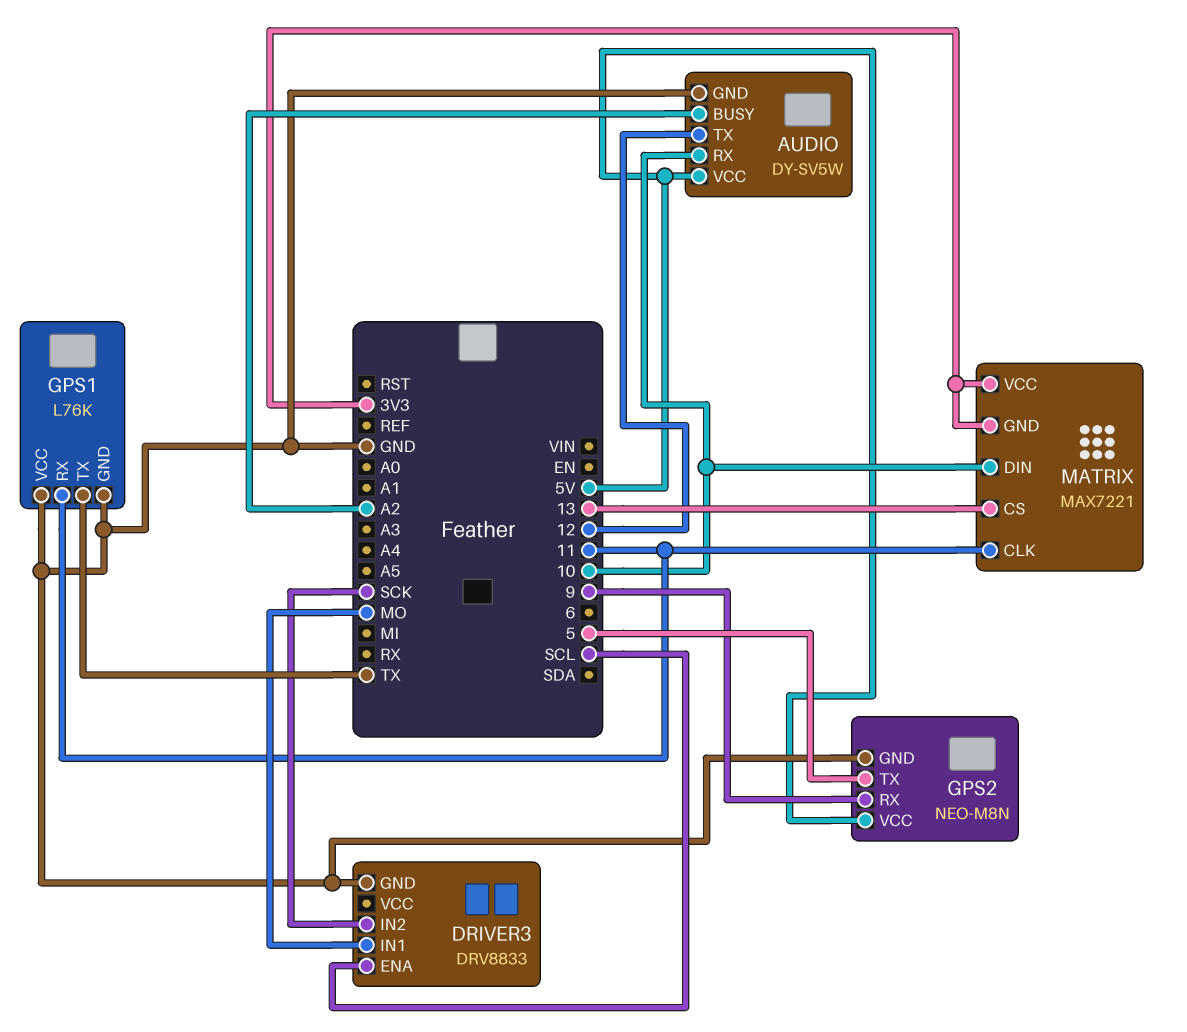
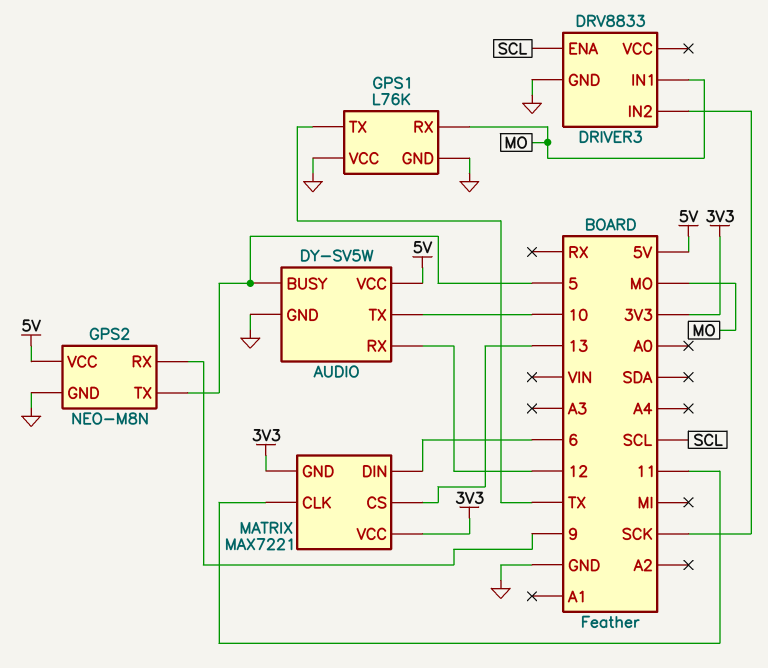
AUDIO pin BUSY: A2 -> 5
AUDIO pin RX: 10 -> 12
AUDIO pin TX: 12 -> 10
GPS1 pin RX: 11 -> MO
MATRIX pin DIN: 10 -> 6

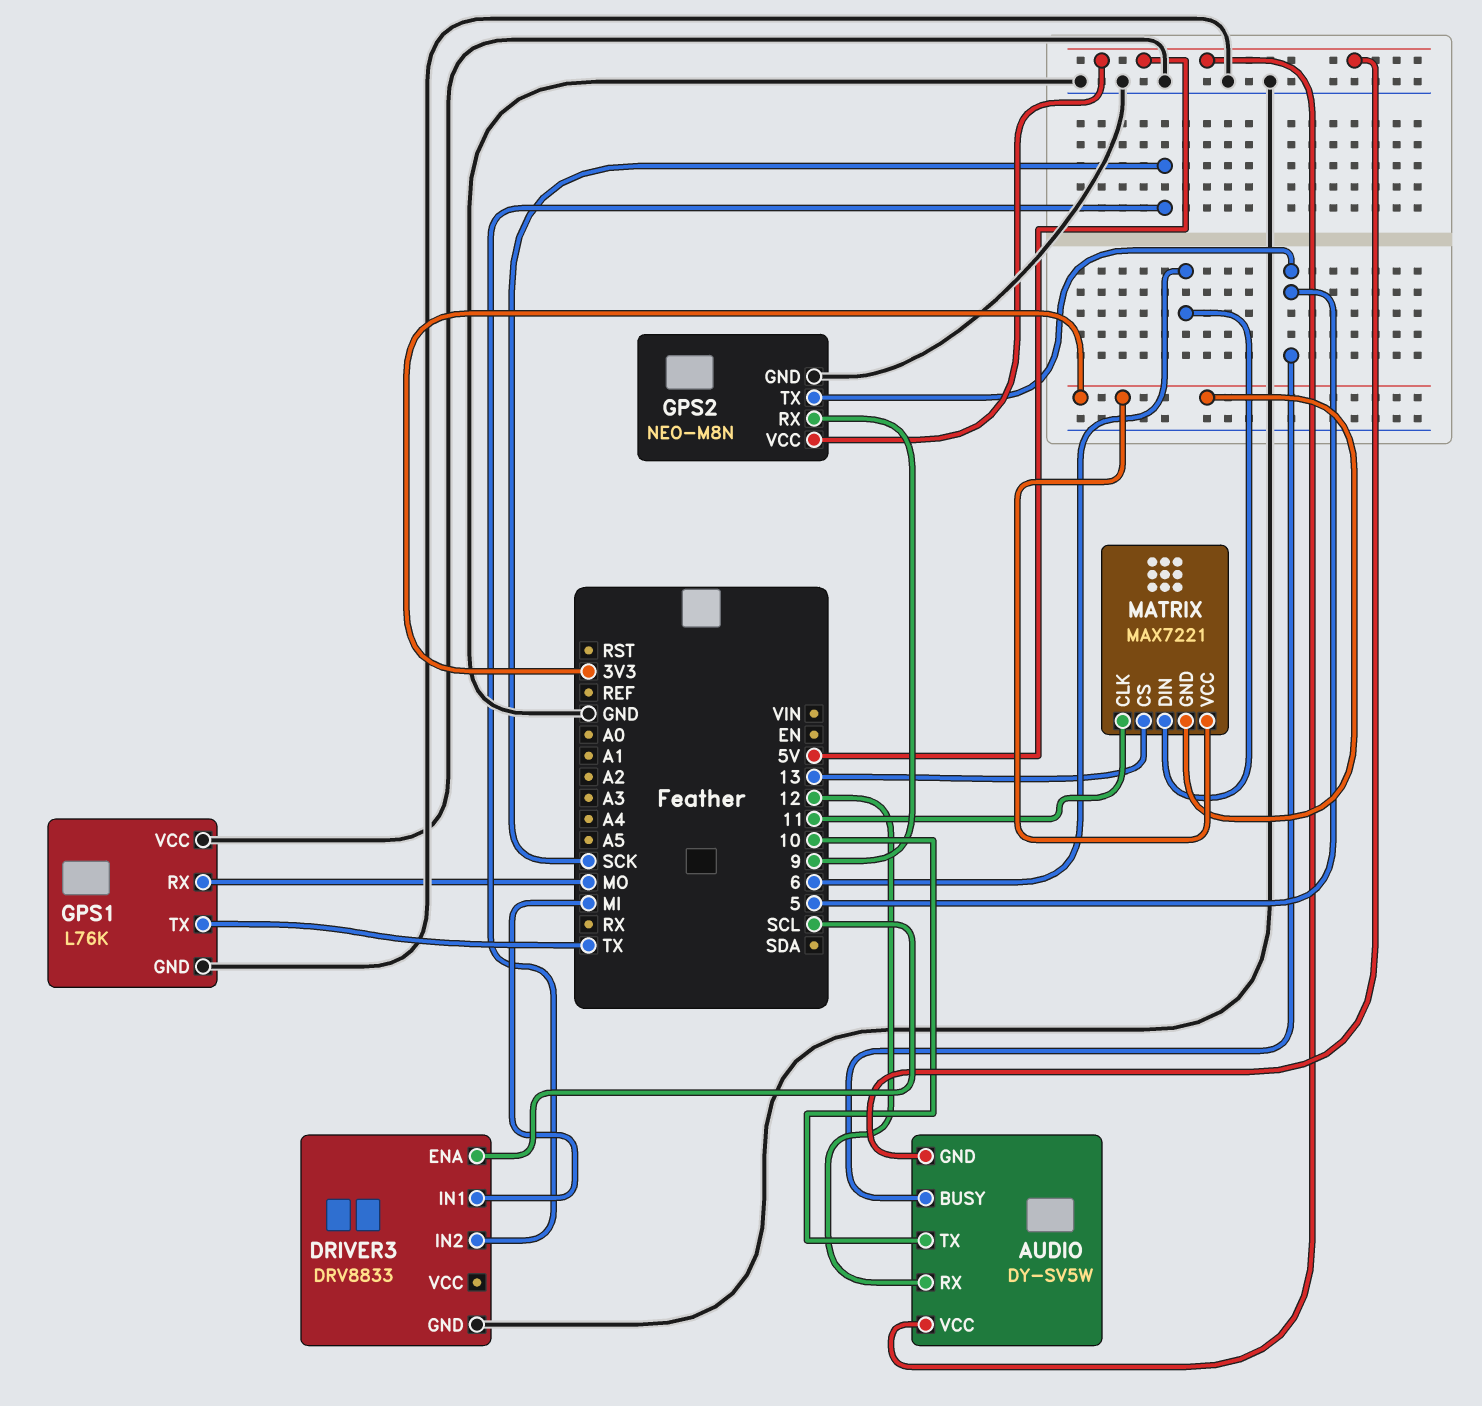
AUDIO pin GND: GND -> 5V
DRIVER3 pin IN1: MO -> MI

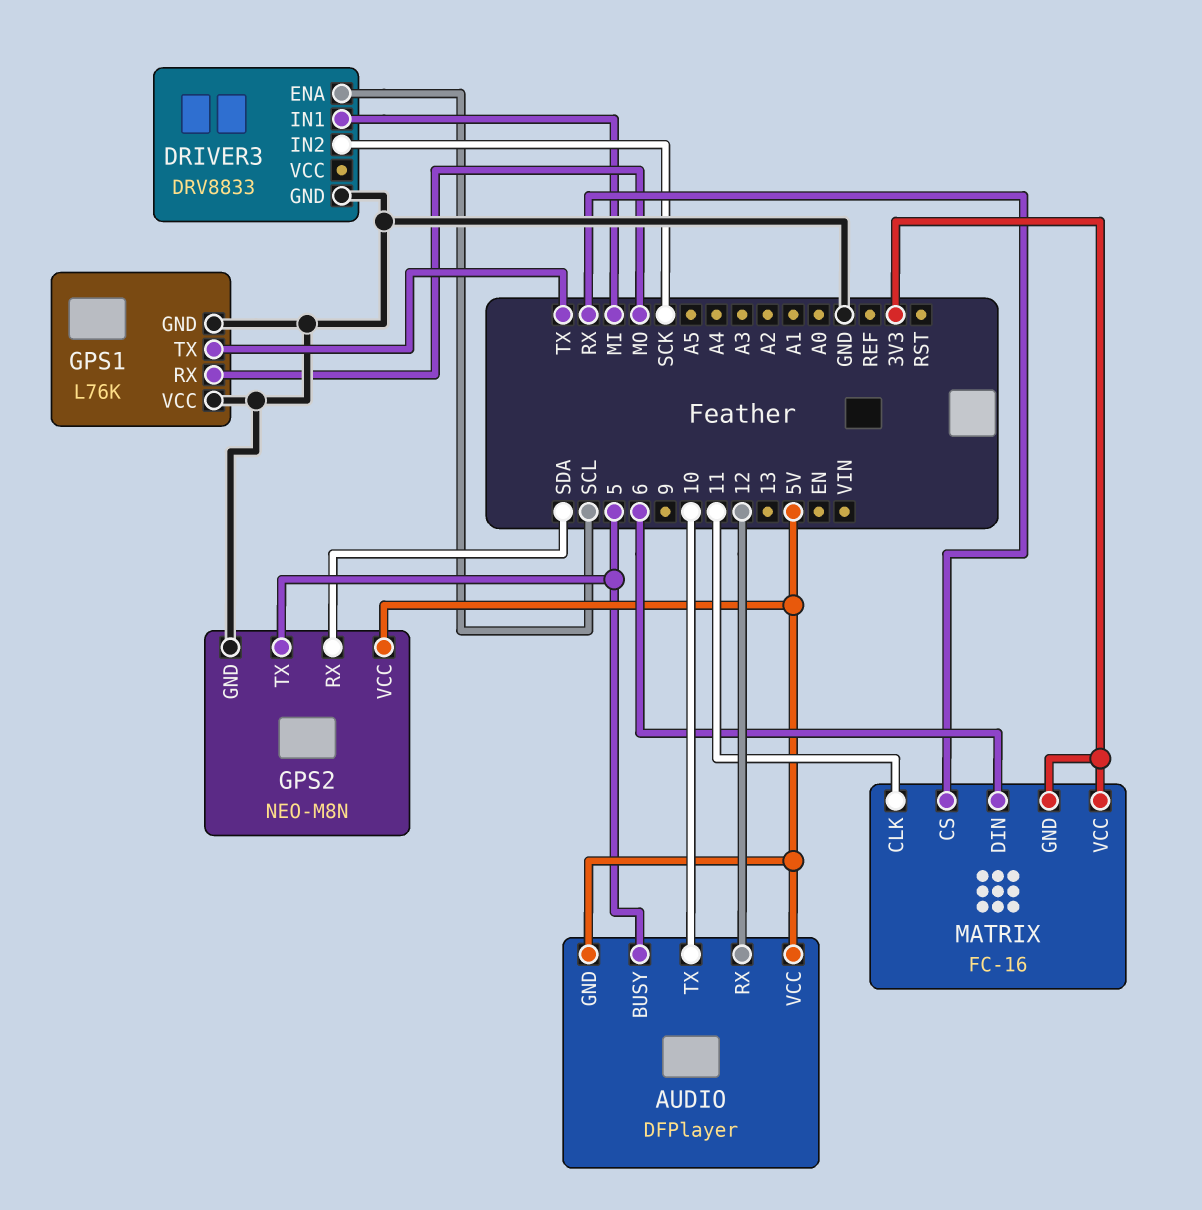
AUDIO: DY-SV5W -> DFPlayer
GPS2 pin RX: 9 -> SDA
MATRIX: MAX7221 -> FC-16
MATRIX pin CS: 13 -> RX

